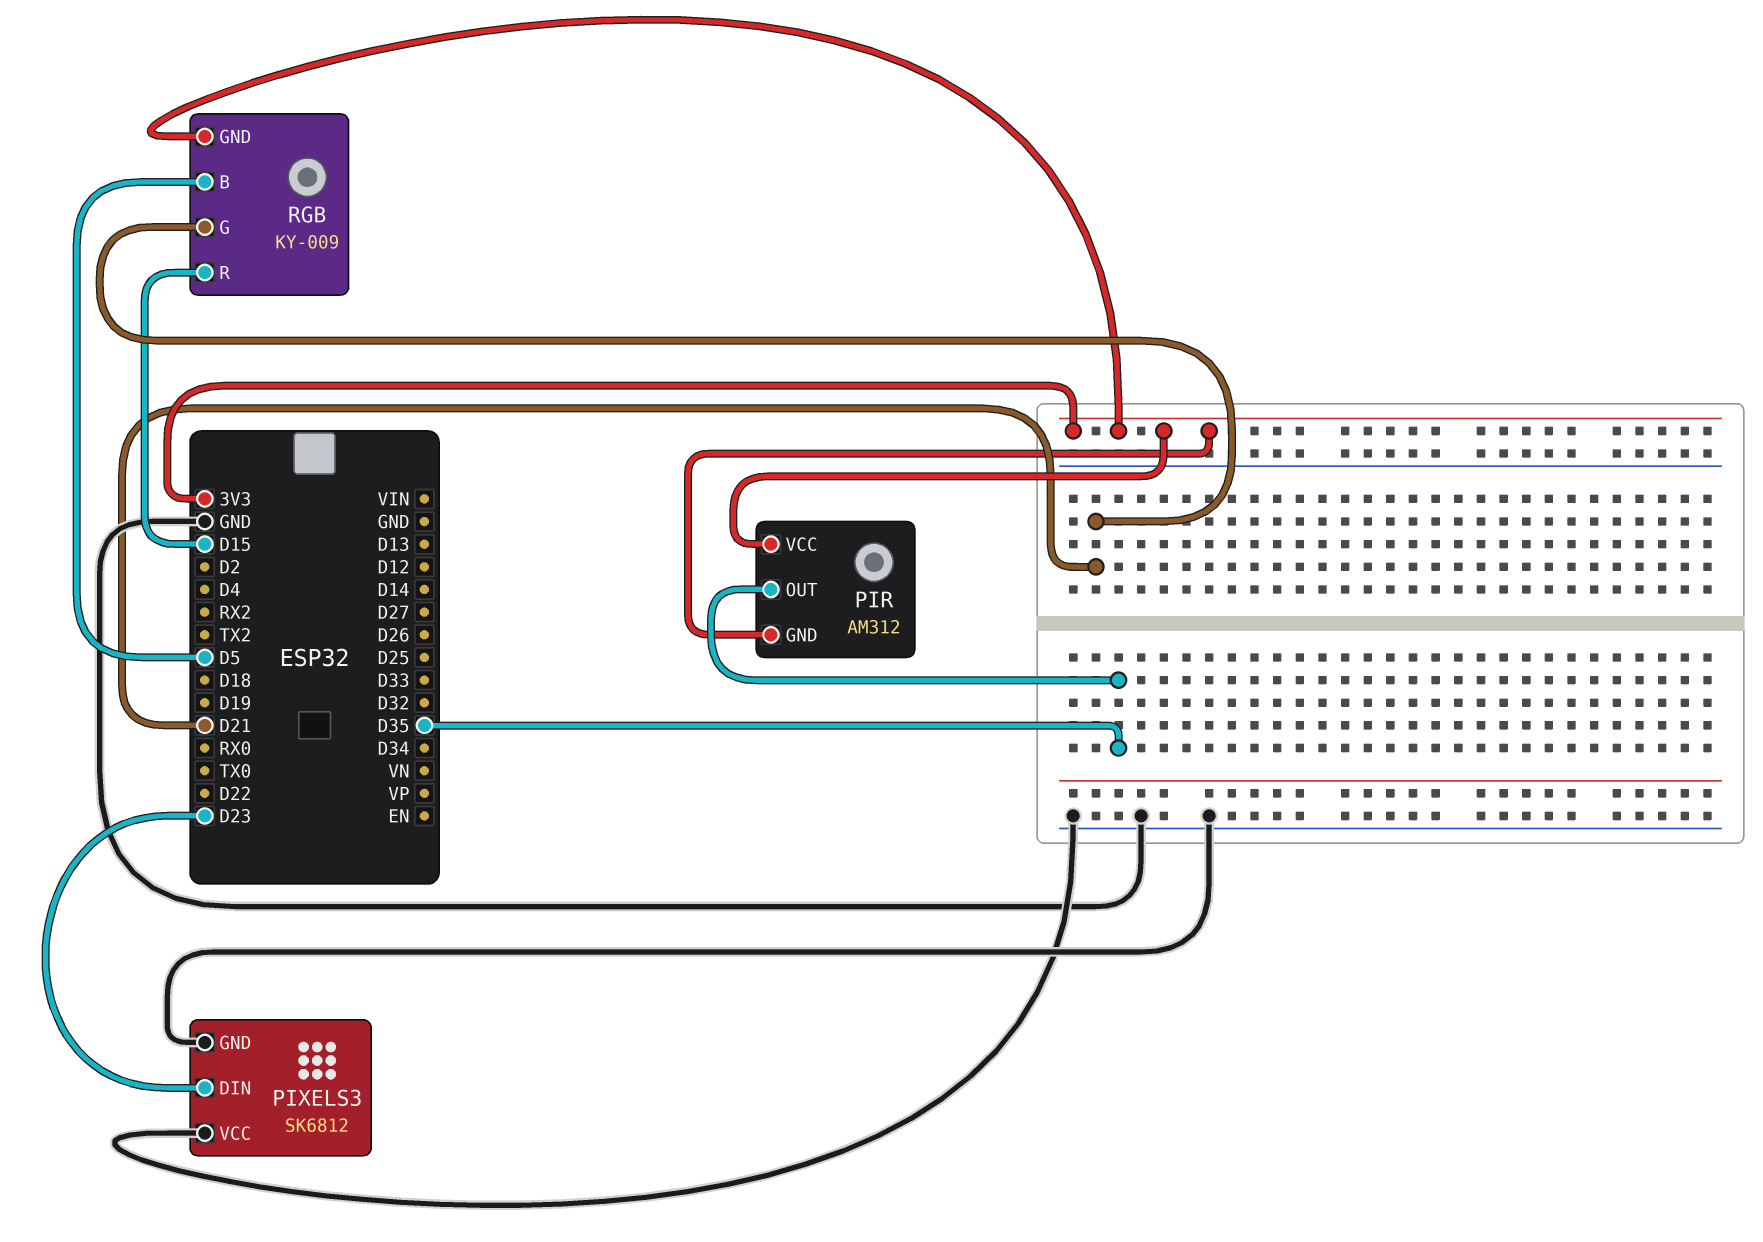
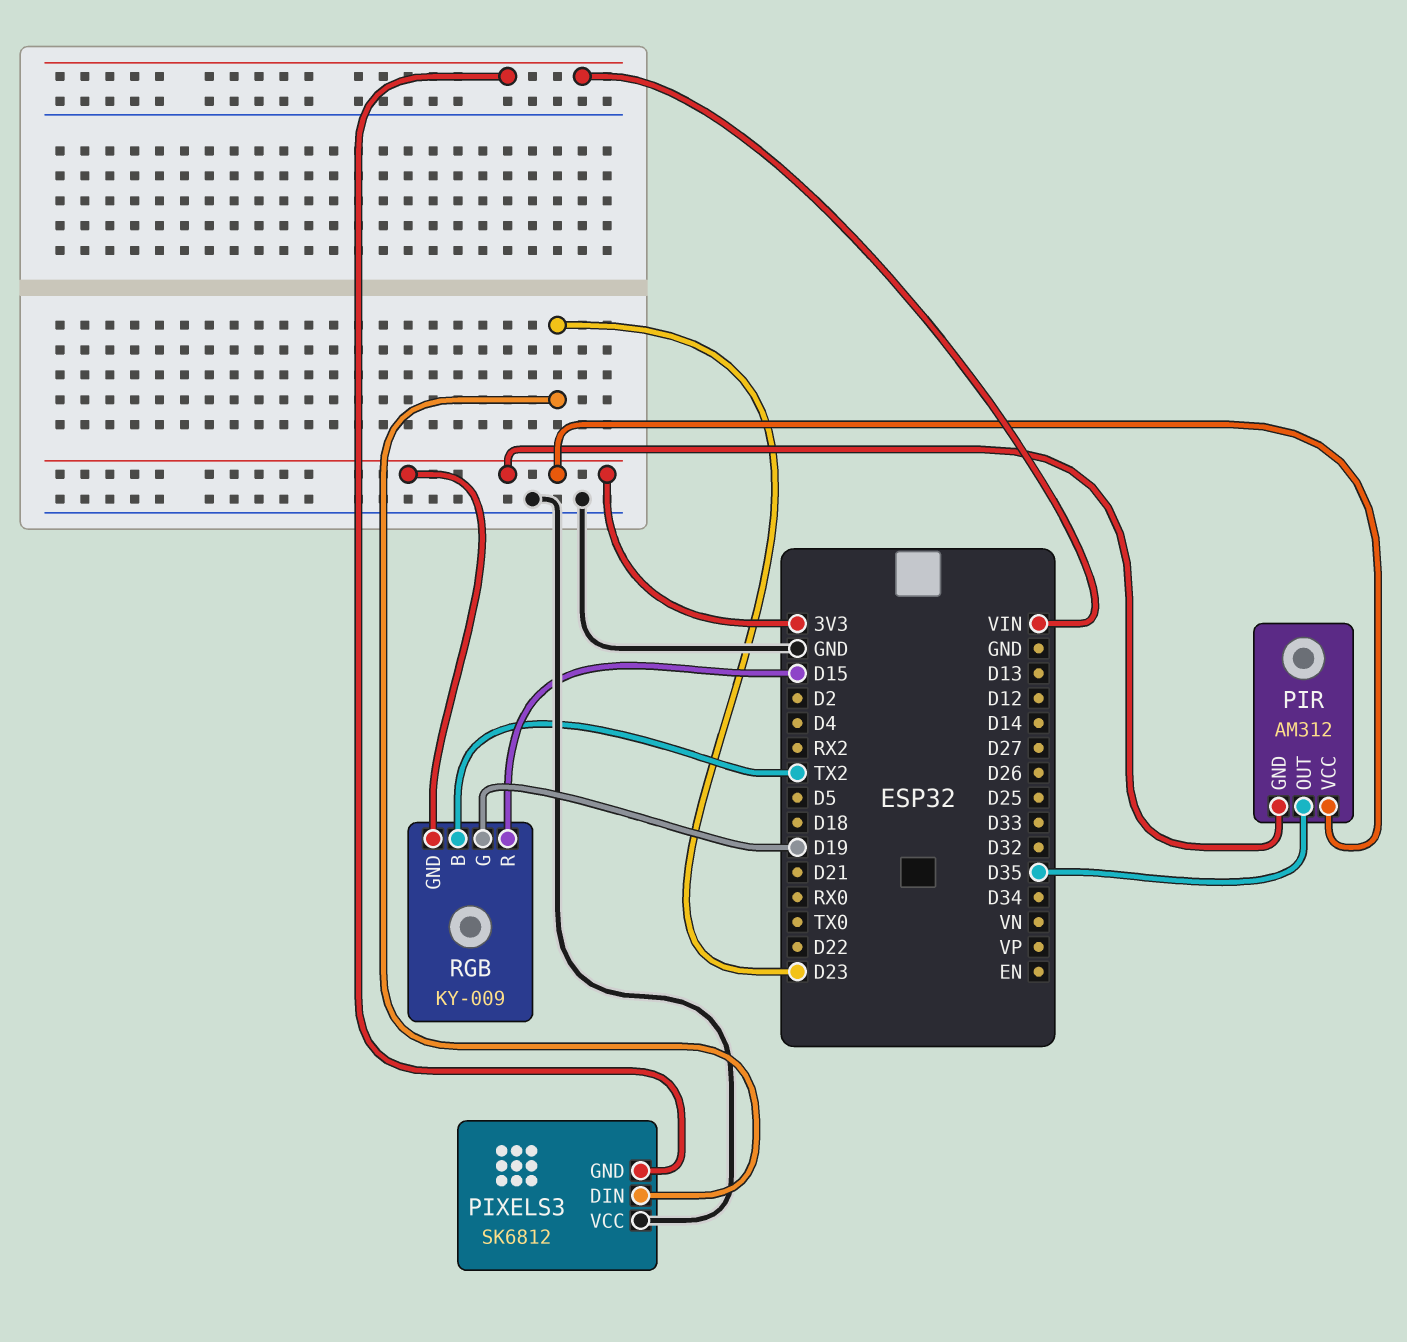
PIXELS3 pin GND: GND -> VIN
RGB pin B: D5 -> TX2
RGB pin G: D21 -> D19

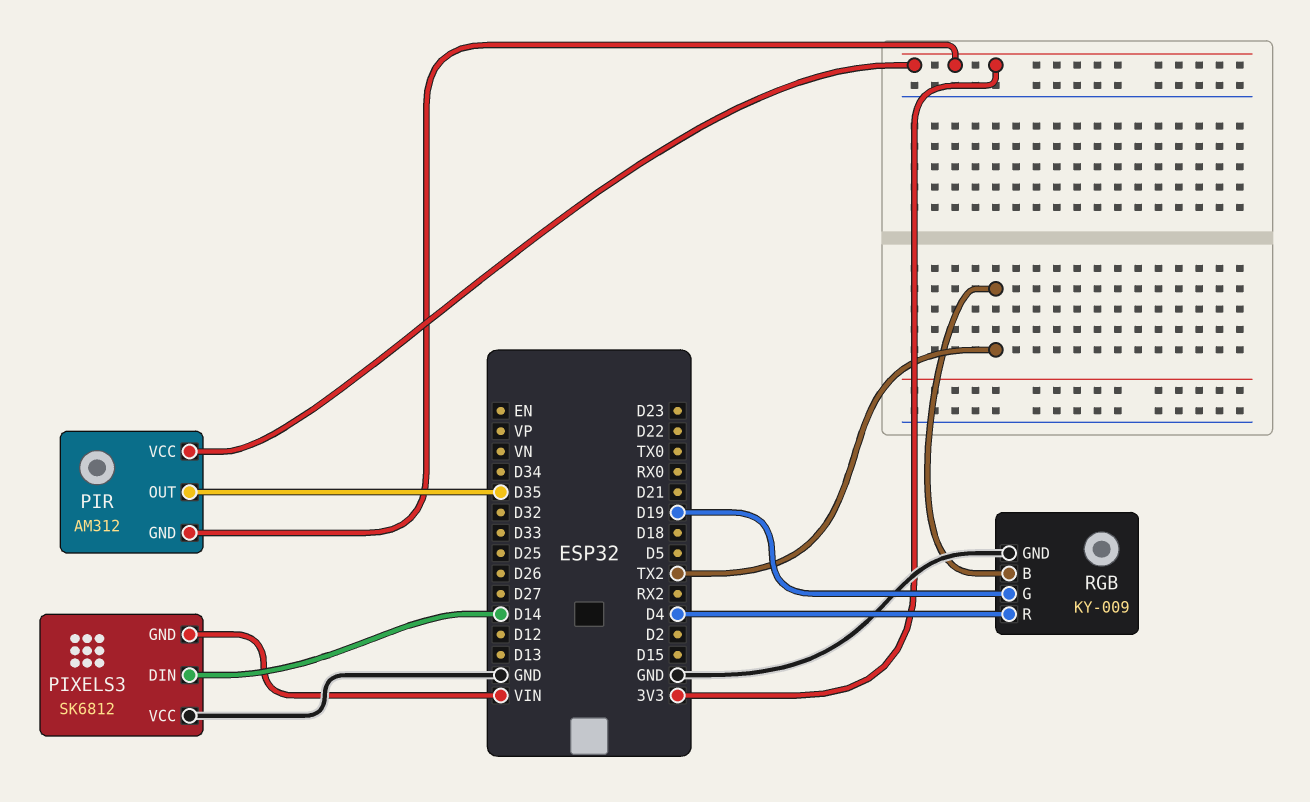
PIXELS3 pin DIN: D23 -> D14
RGB pin GND: 3V3 -> GND
RGB pin R: D15 -> D4

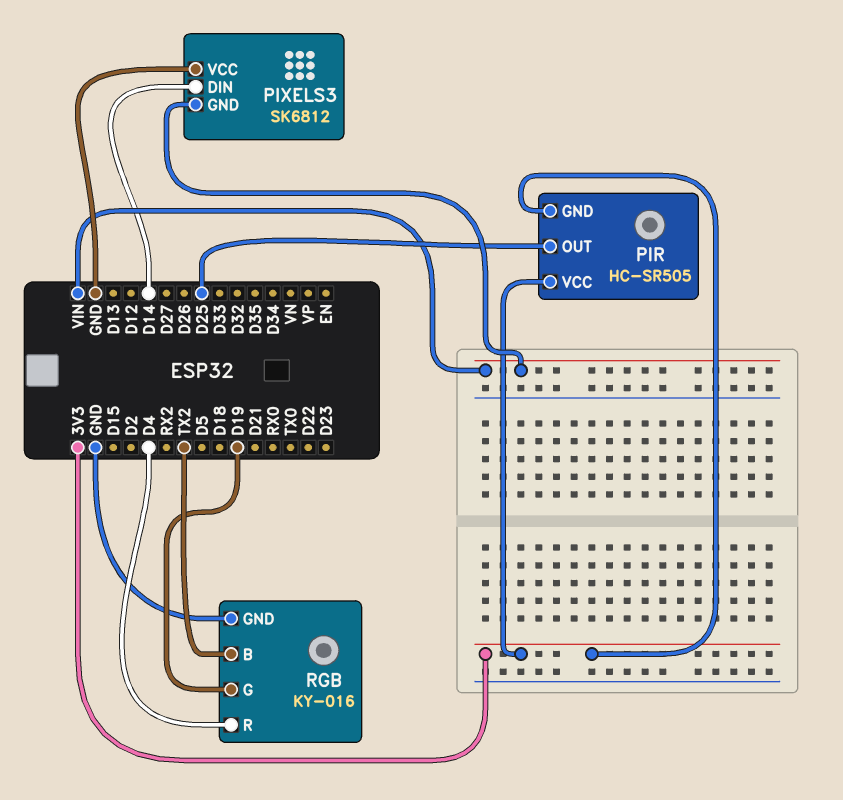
PIR: AM312 -> HC-SR505
PIR pin OUT: D35 -> D25
RGB: KY-009 -> KY-016

